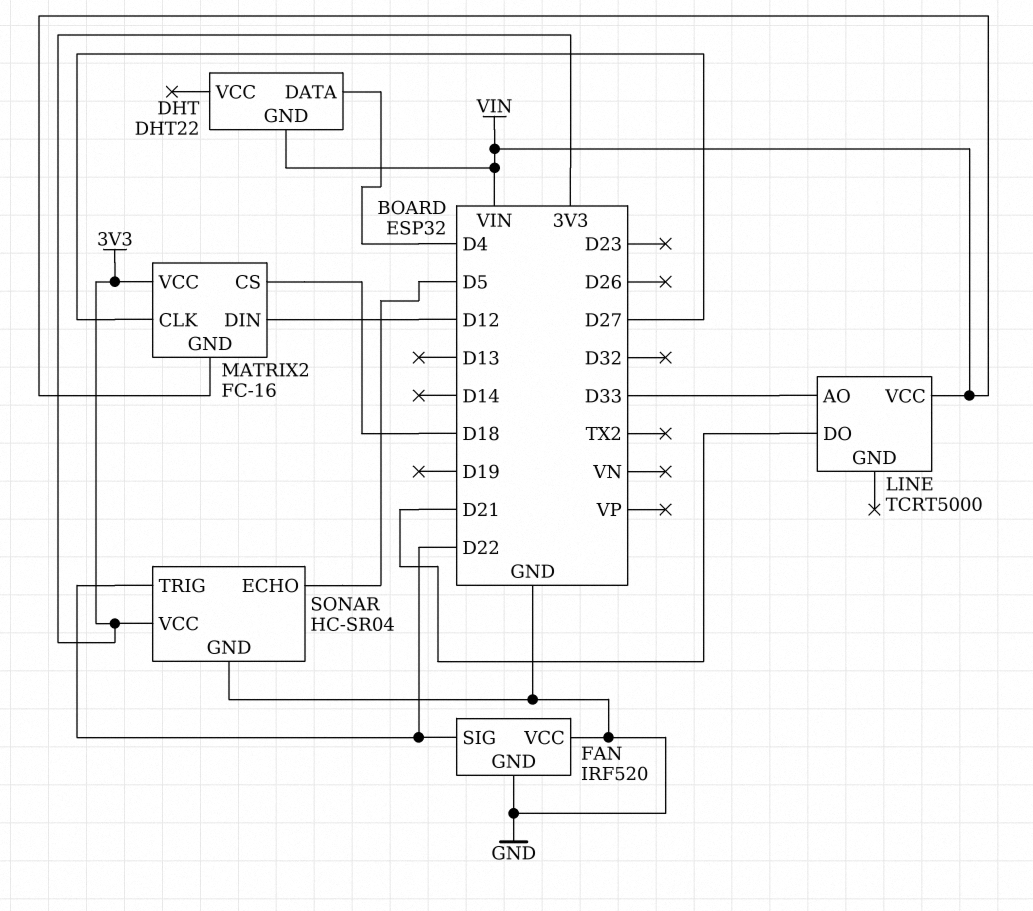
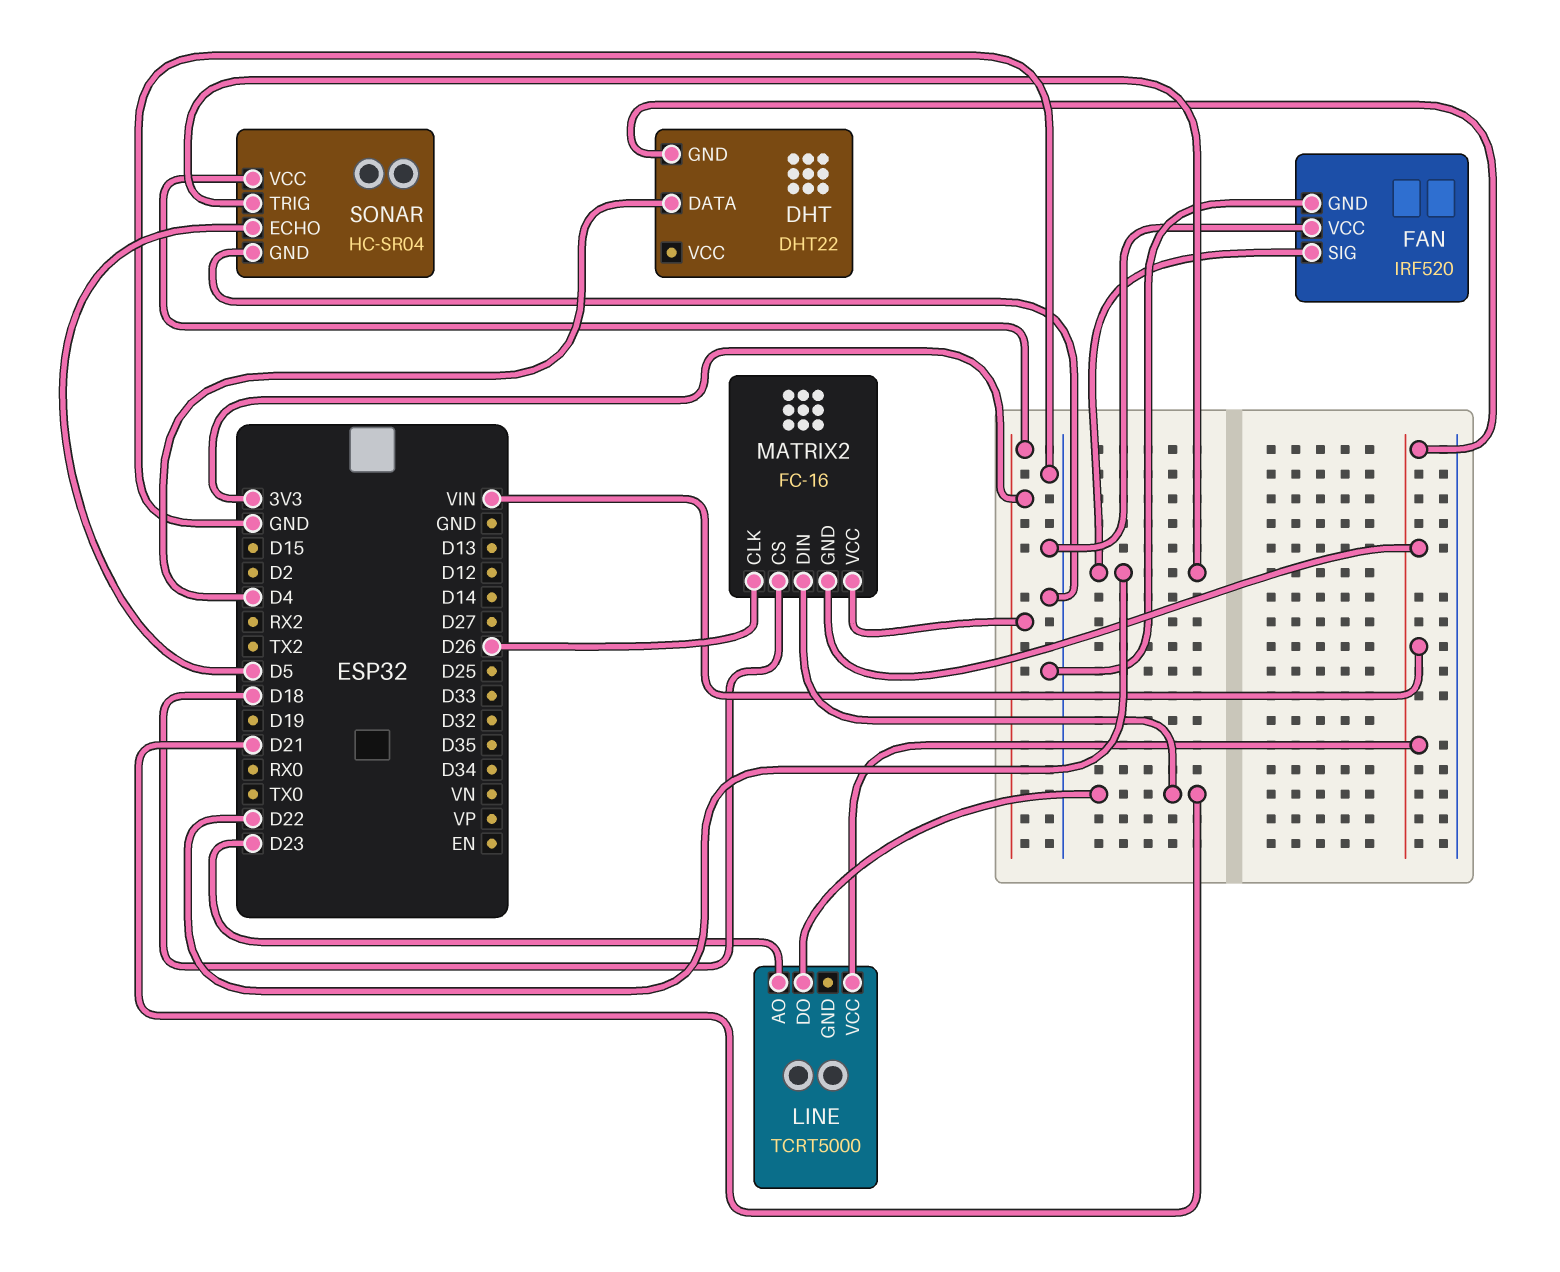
LINE pin AO: D33 -> D23
MATRIX2 pin CLK: D27 -> D26
MATRIX2 pin DIN: D12 -> D21

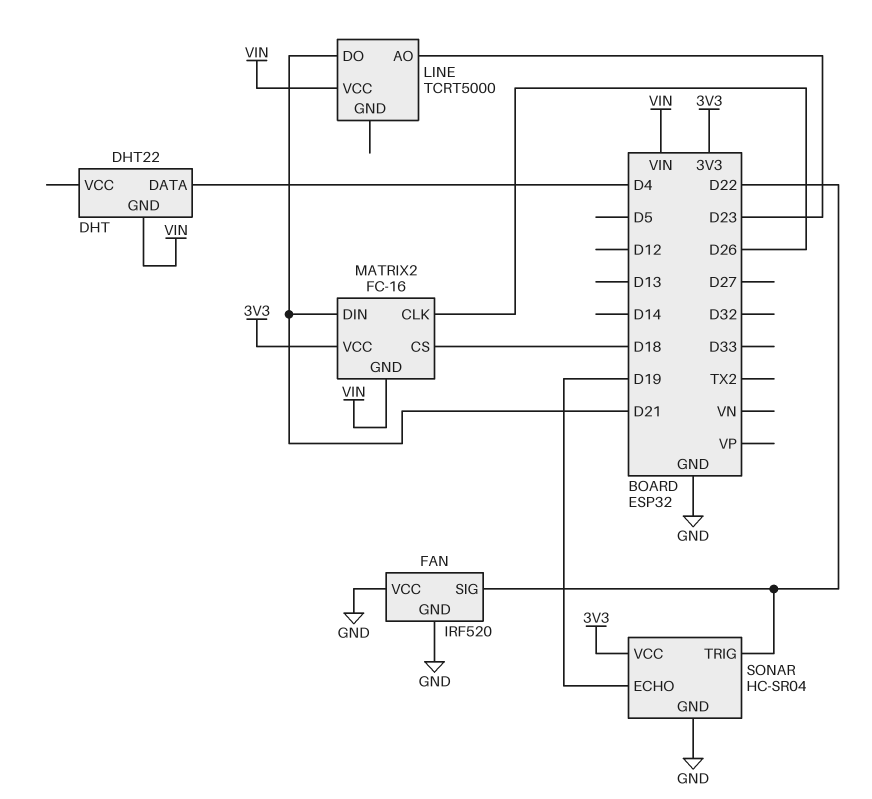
SONAR pin ECHO: D5 -> D19

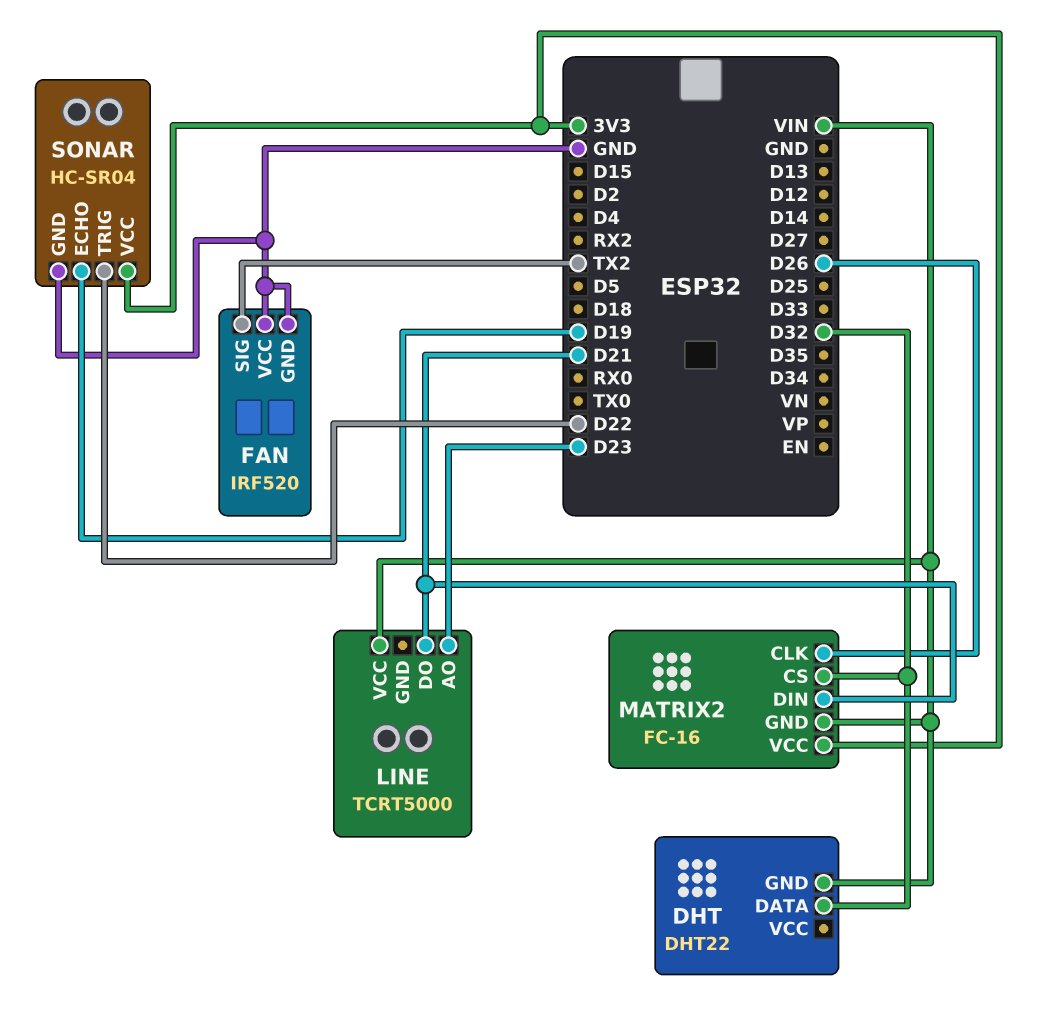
DHT pin DATA: D4 -> D32
FAN pin SIG: D22 -> TX2
MATRIX2 pin CS: D18 -> D32

